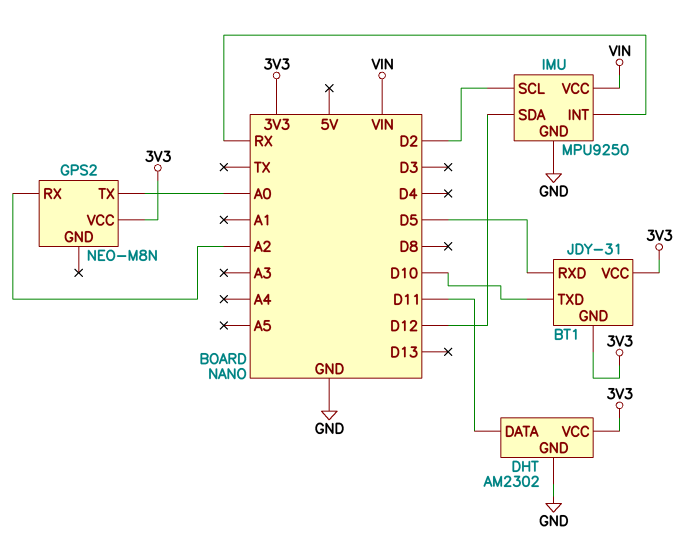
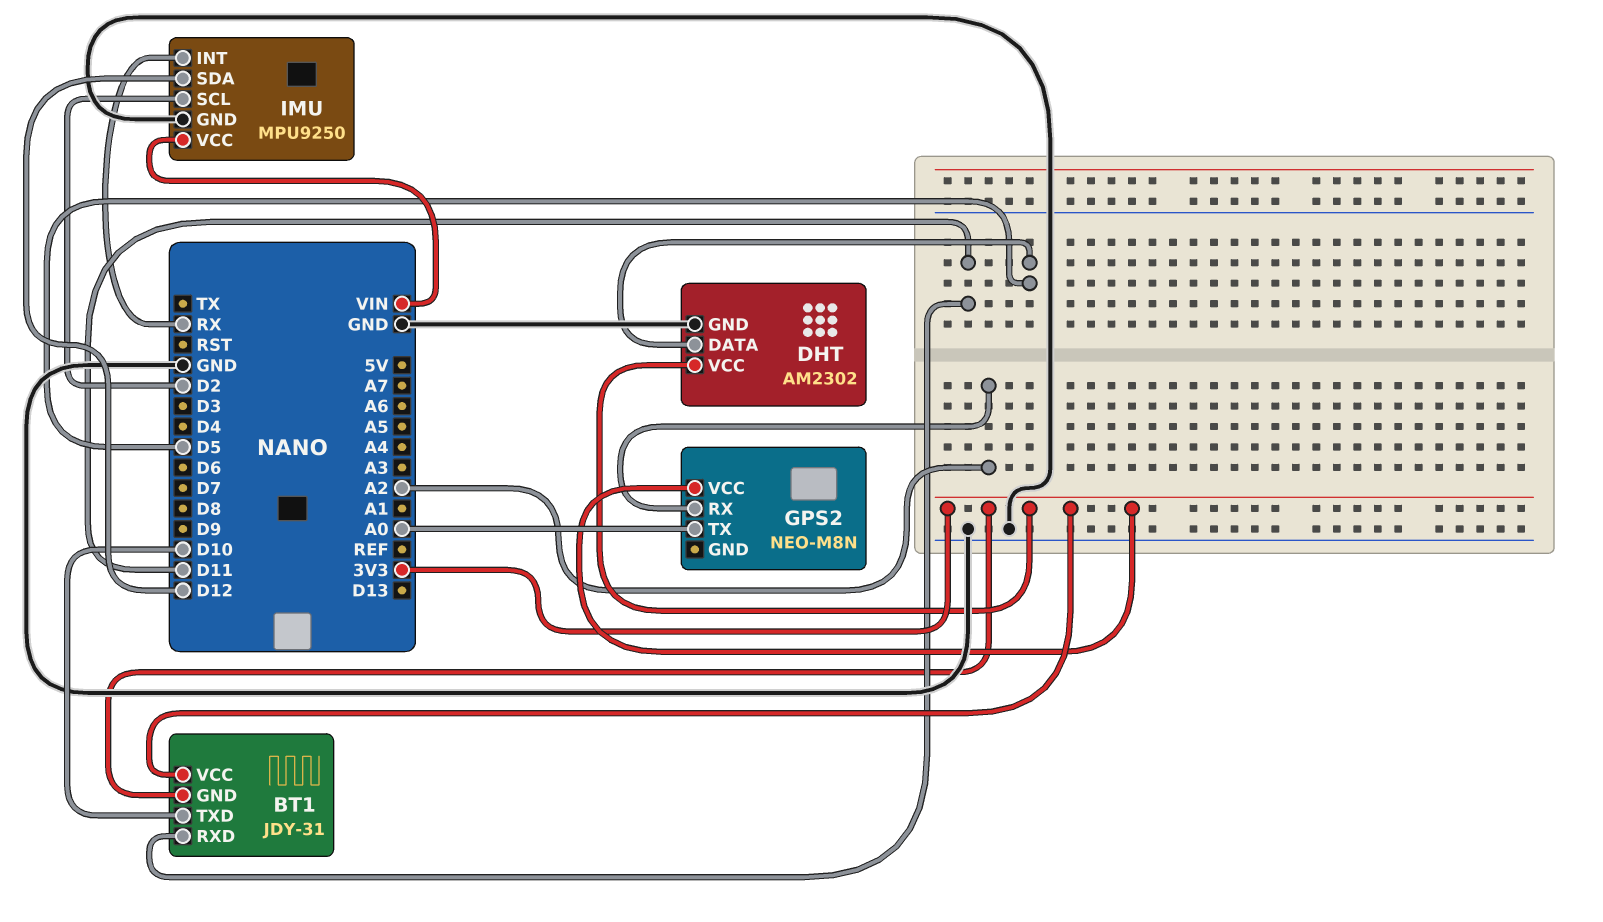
BT1 pin RXD: D5 -> D11
DHT pin DATA: D11 -> D5

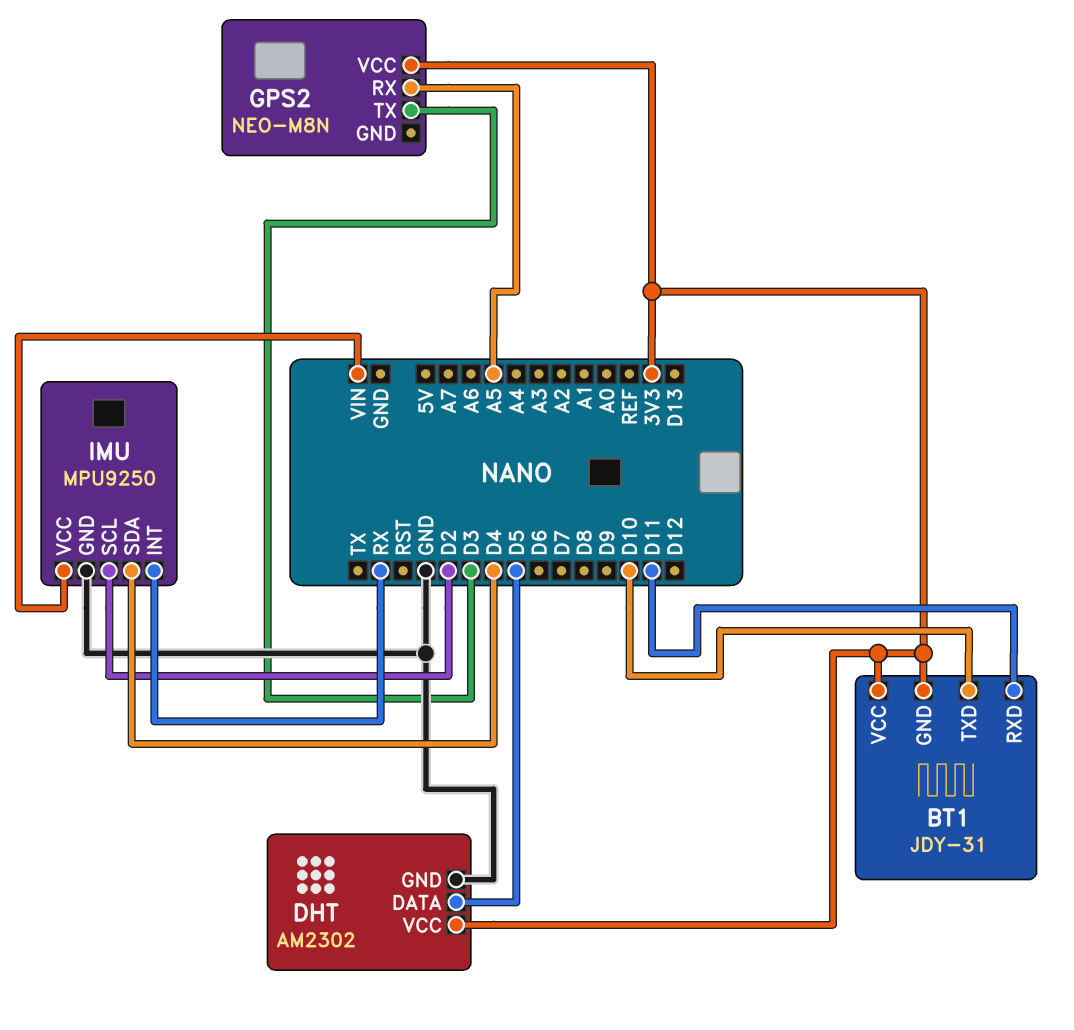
GPS2 pin RX: A2 -> A5
GPS2 pin TX: A0 -> D3
IMU pin SDA: D12 -> D4

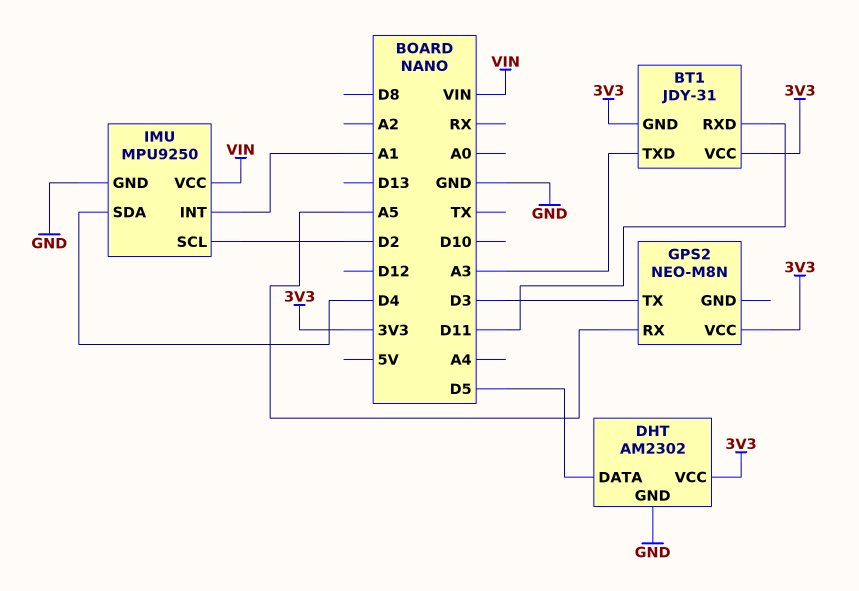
BT1 pin TXD: D10 -> A3
IMU pin INT: RX -> A1

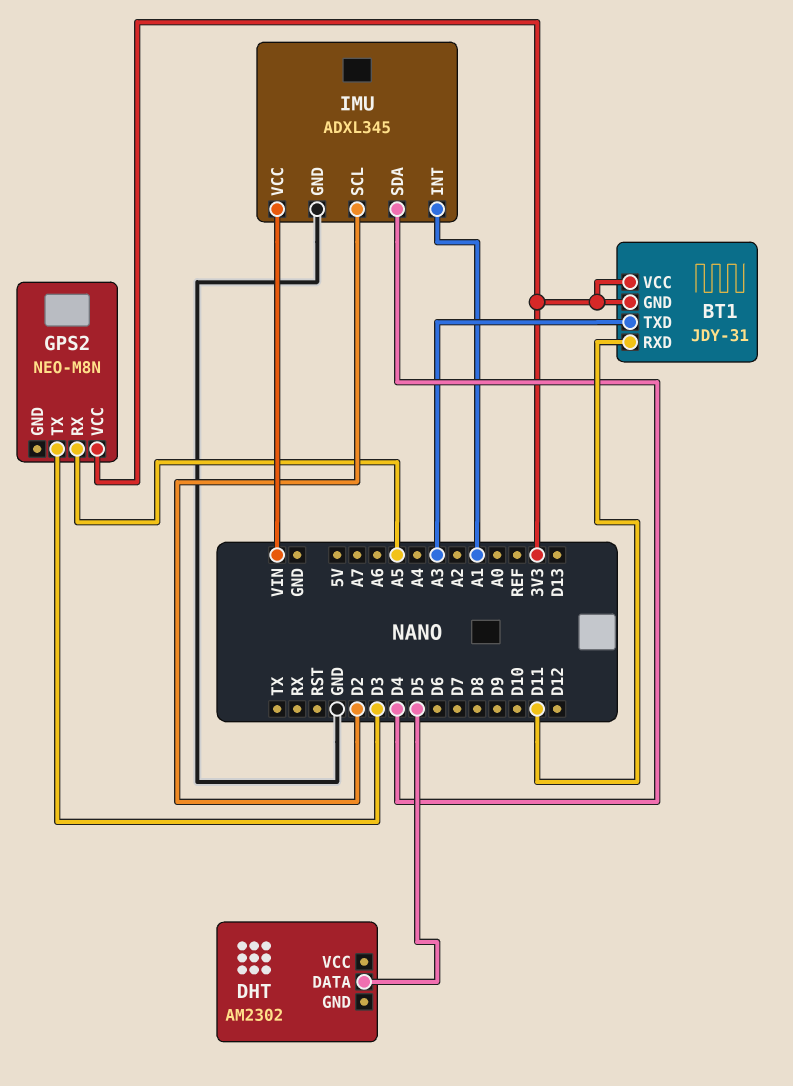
DHT pin GND: GND -> none
DHT pin VCC: 3V3 -> none
IMU: MPU9250 -> ADXL345

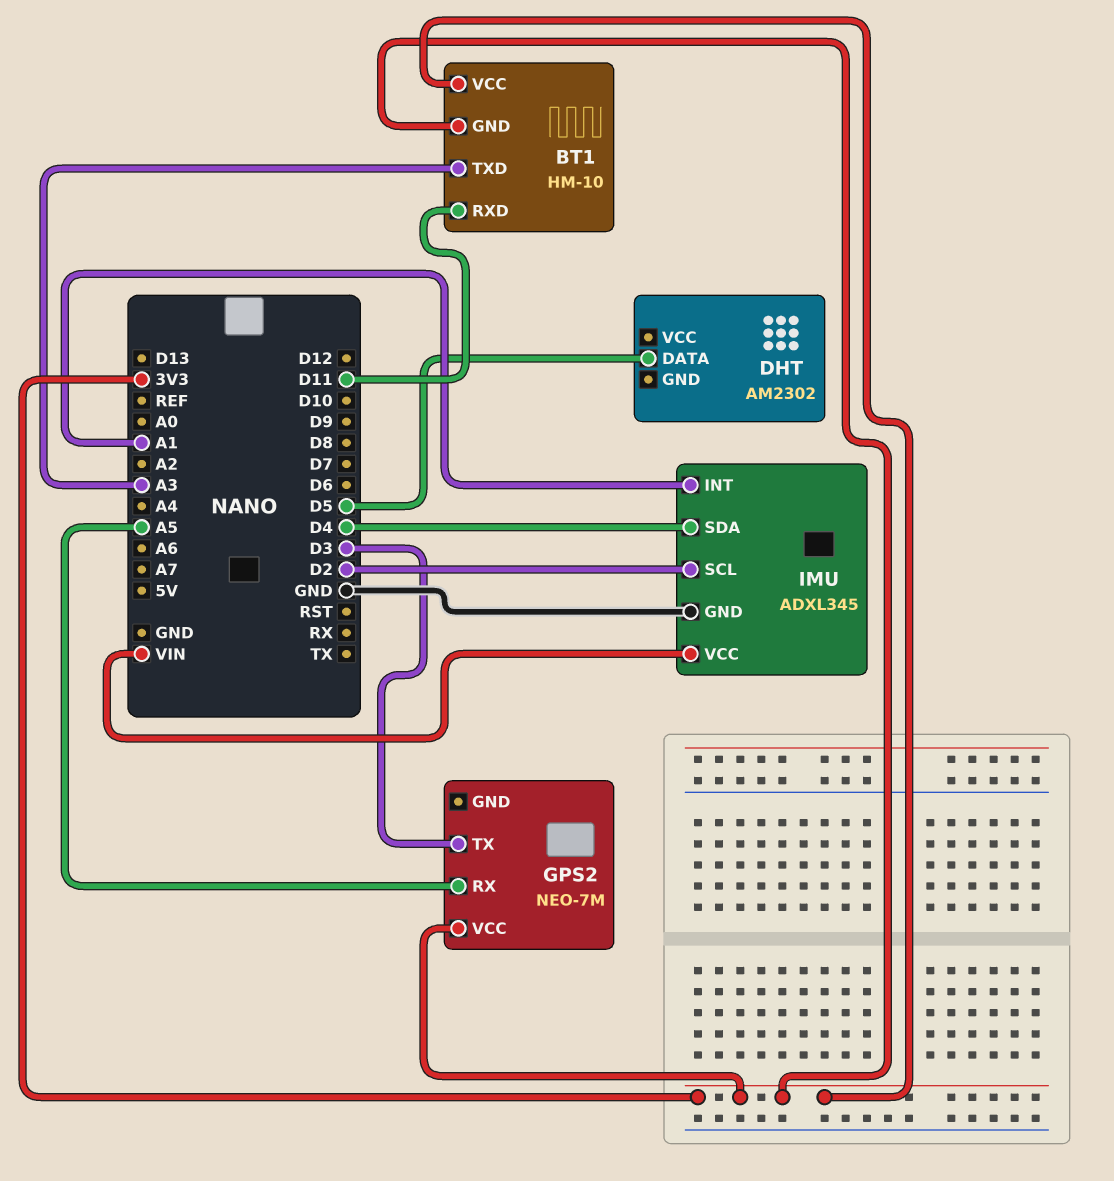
BT1: JDY-31 -> HM-10
GPS2: NEO-M8N -> NEO-7M

